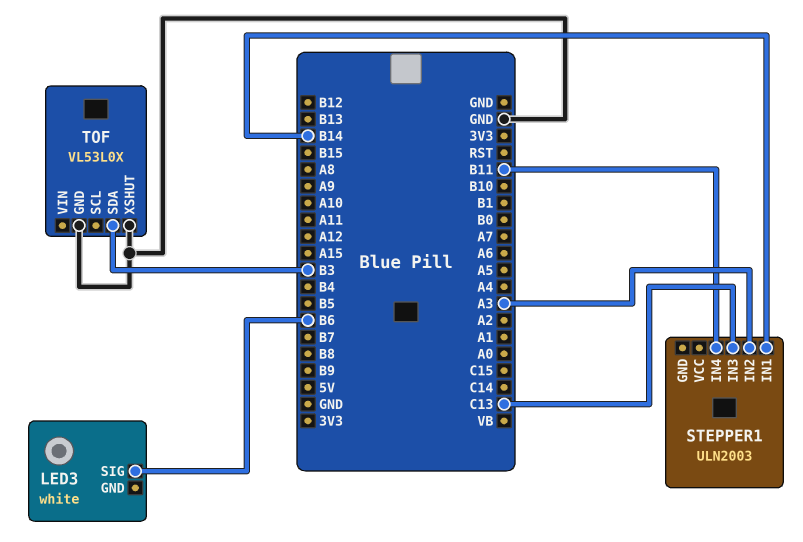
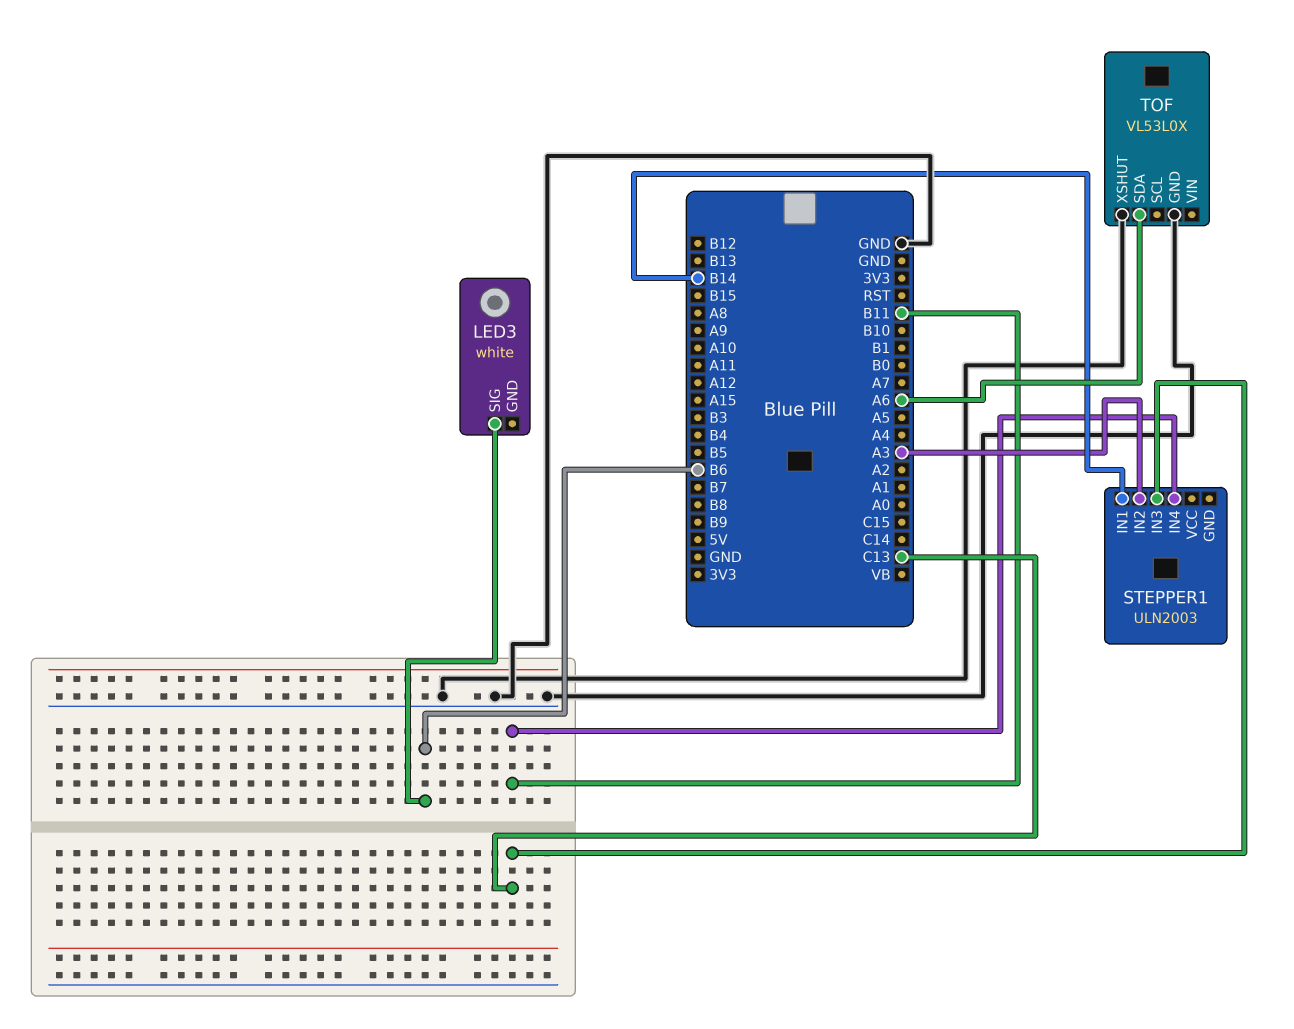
TOF pin SDA: B3 -> A6

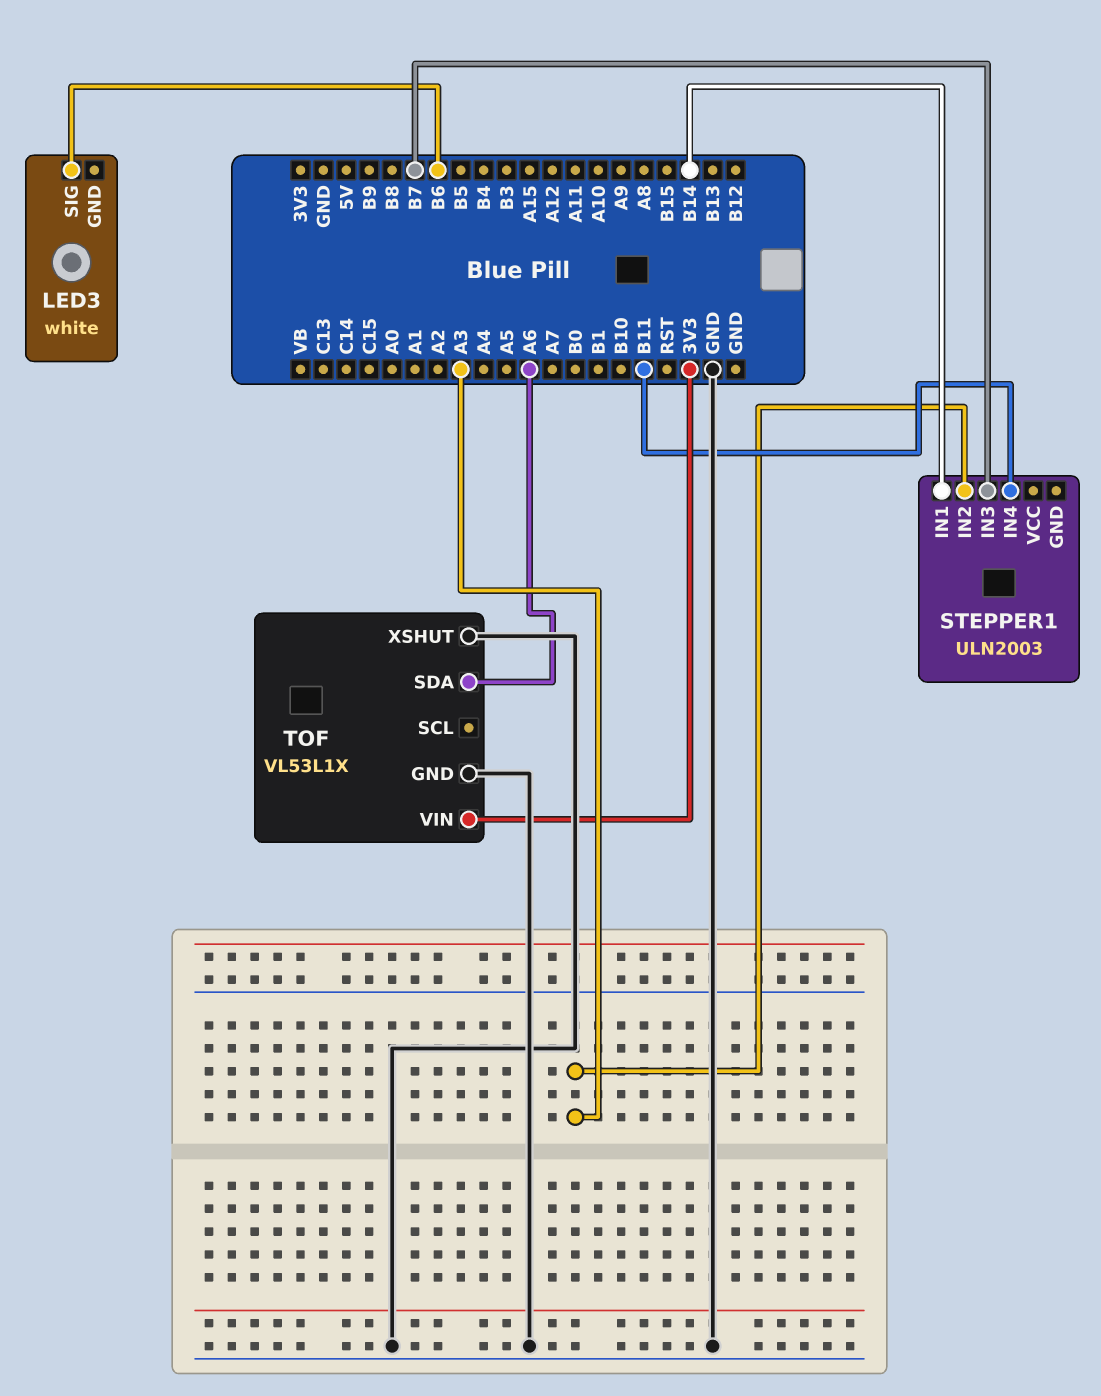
STEPPER1 pin IN3: C13 -> B7
TOF: VL53L0X -> VL53L1X
TOF pin VIN: none -> 3V3

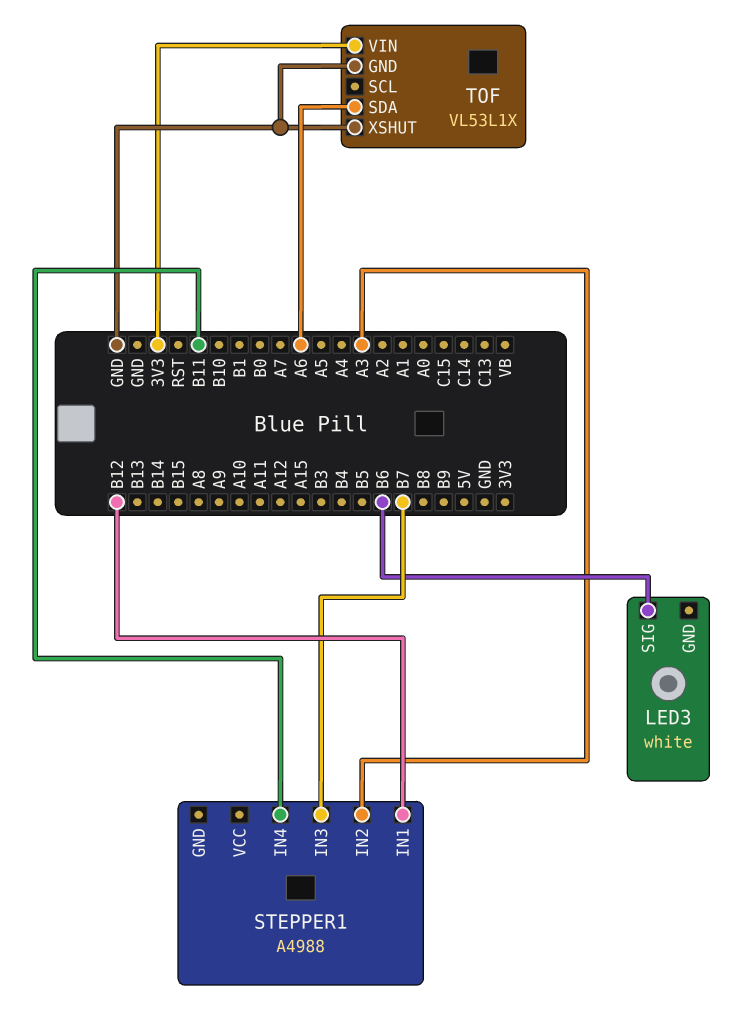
STEPPER1: ULN2003 -> A4988
STEPPER1 pin IN1: B14 -> B12

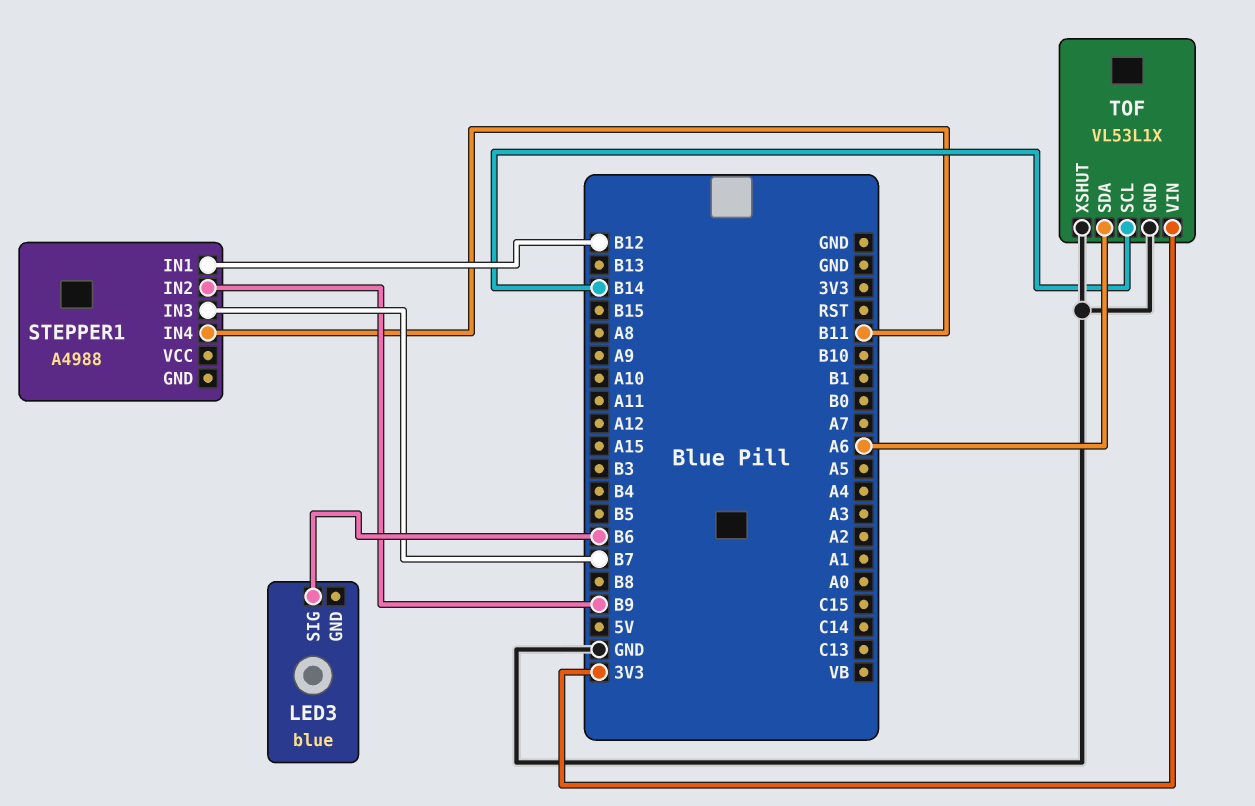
LED3: white -> blue
STEPPER1 pin IN2: A3 -> B9
TOF pin SCL: none -> B14

